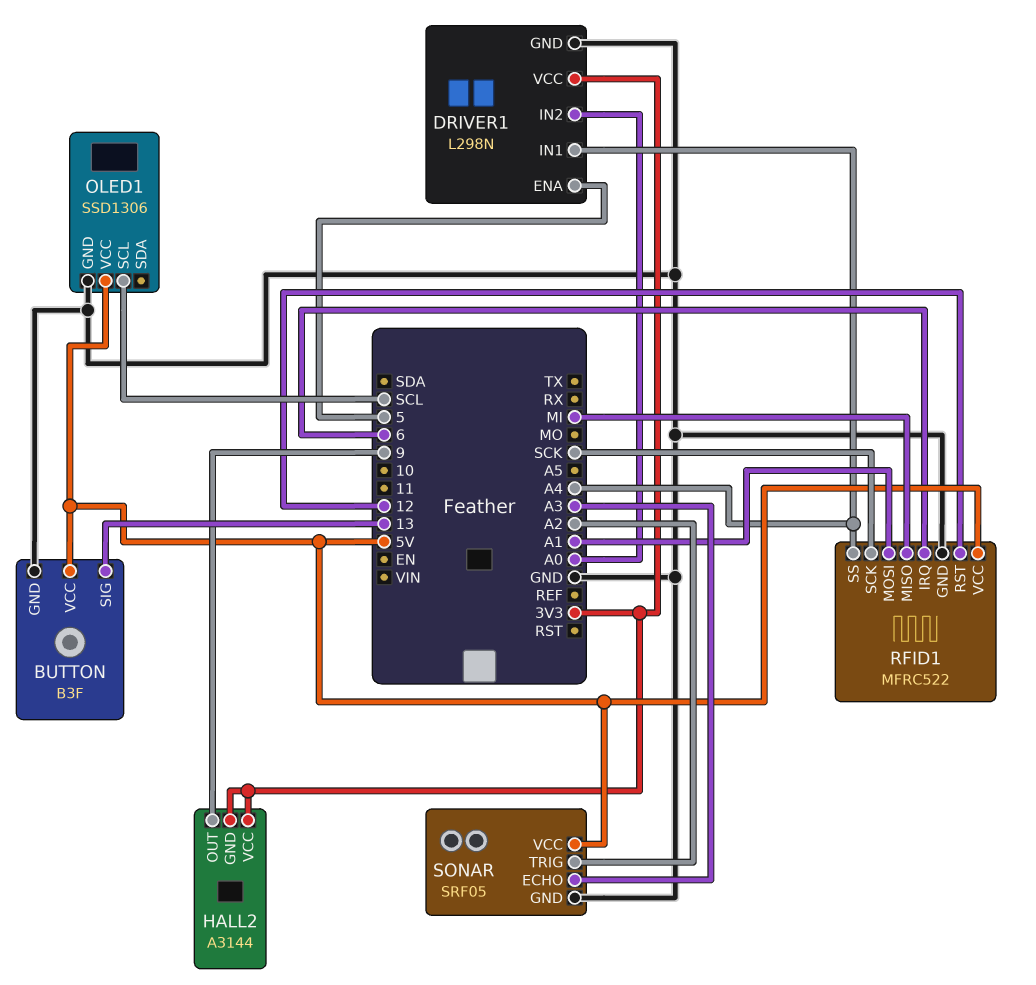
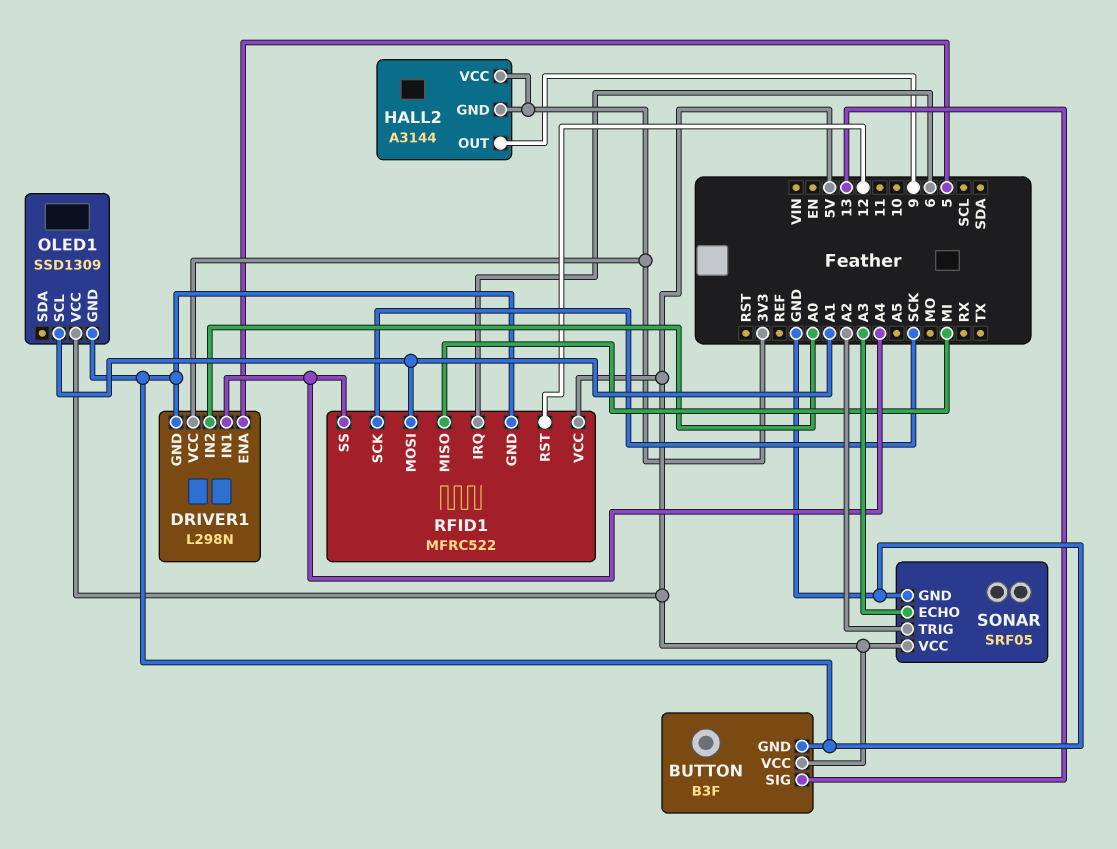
OLED1: SSD1306 -> SSD1309
OLED1 pin SCL: SCL -> A1

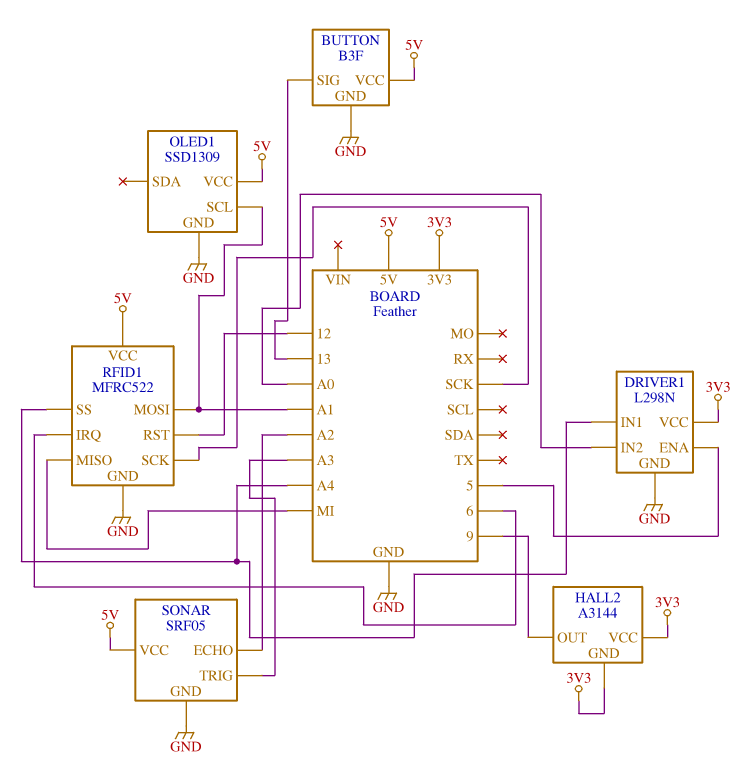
SONAR pin ECHO: A3 -> A2
SONAR pin TRIG: A2 -> A3

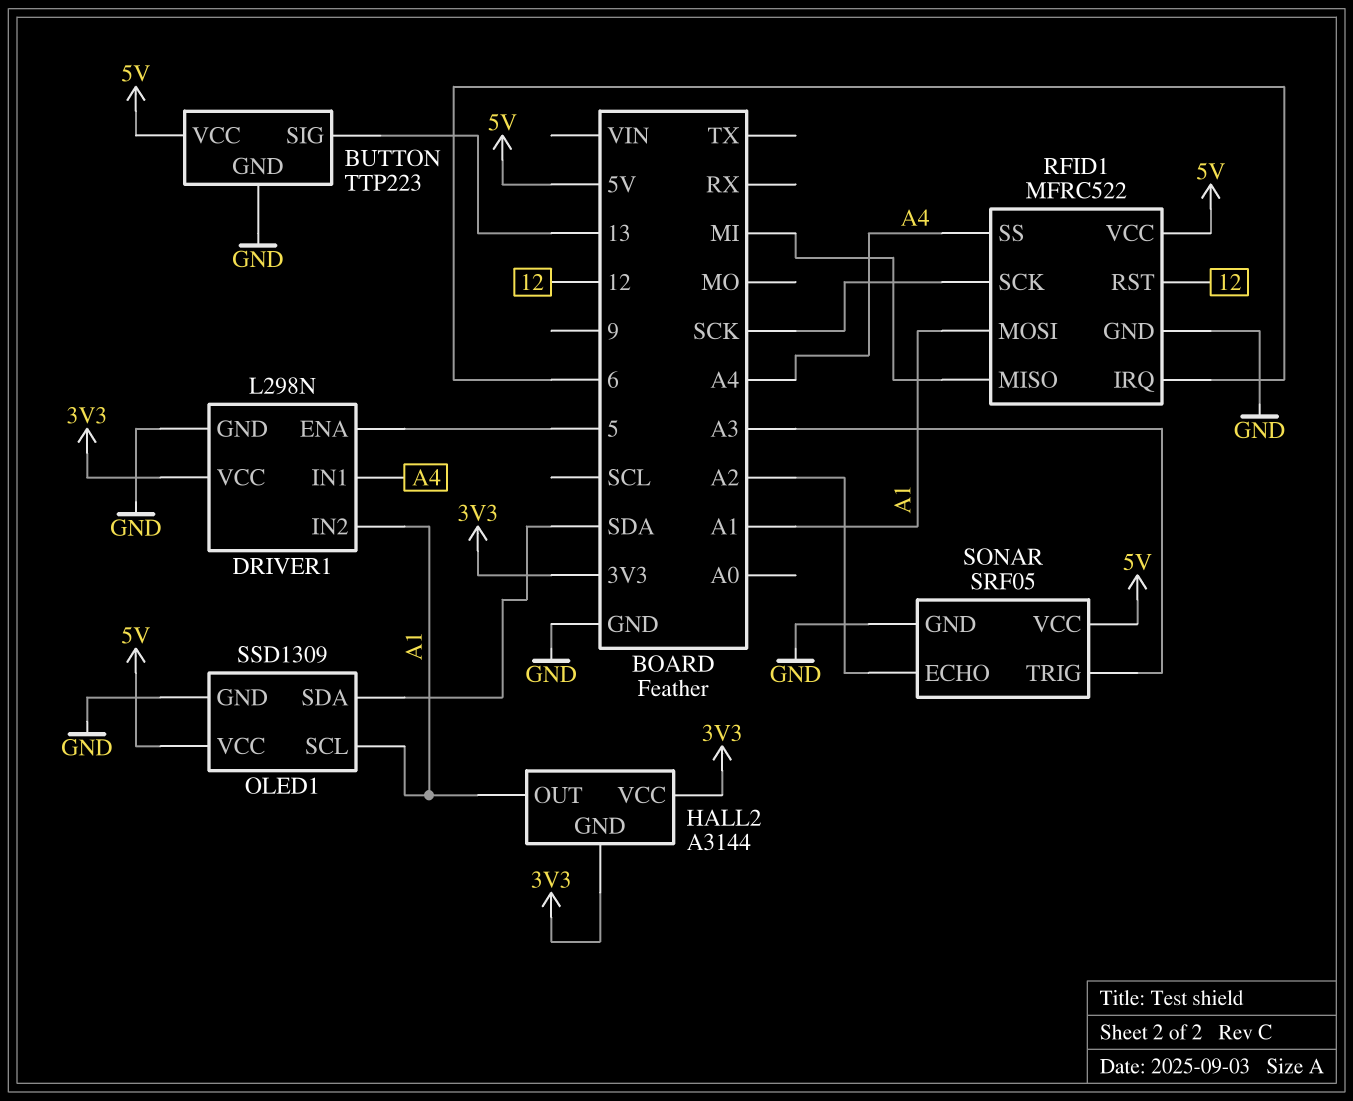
BUTTON: B3F -> TTP223
DRIVER1 pin IN2: A0 -> A1
HALL2 pin OUT: 9 -> A1
OLED1 pin SDA: none -> SDA

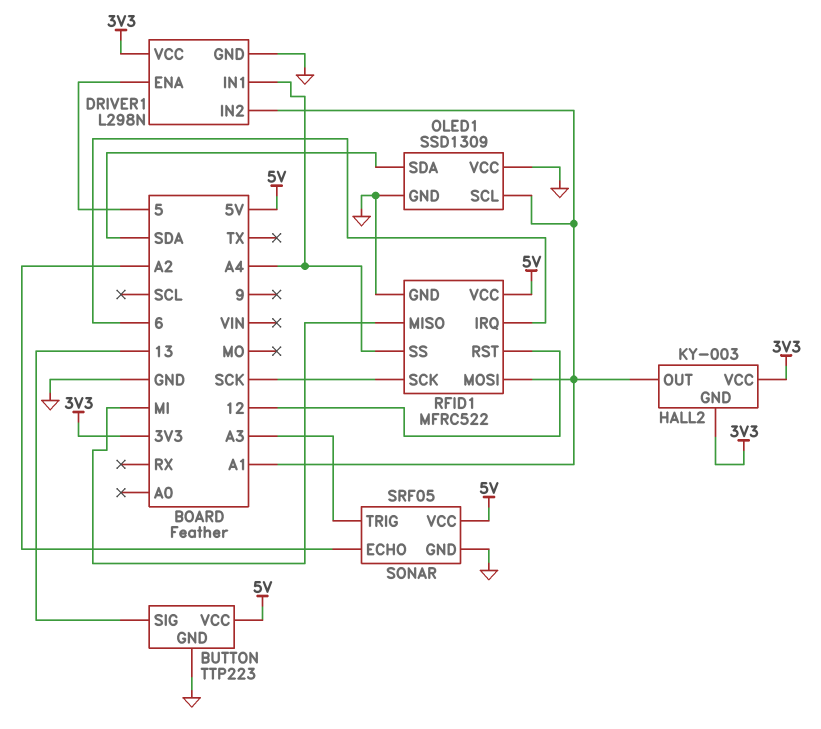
HALL2: A3144 -> KY-003
OLED1 pin VCC: 5V -> GND

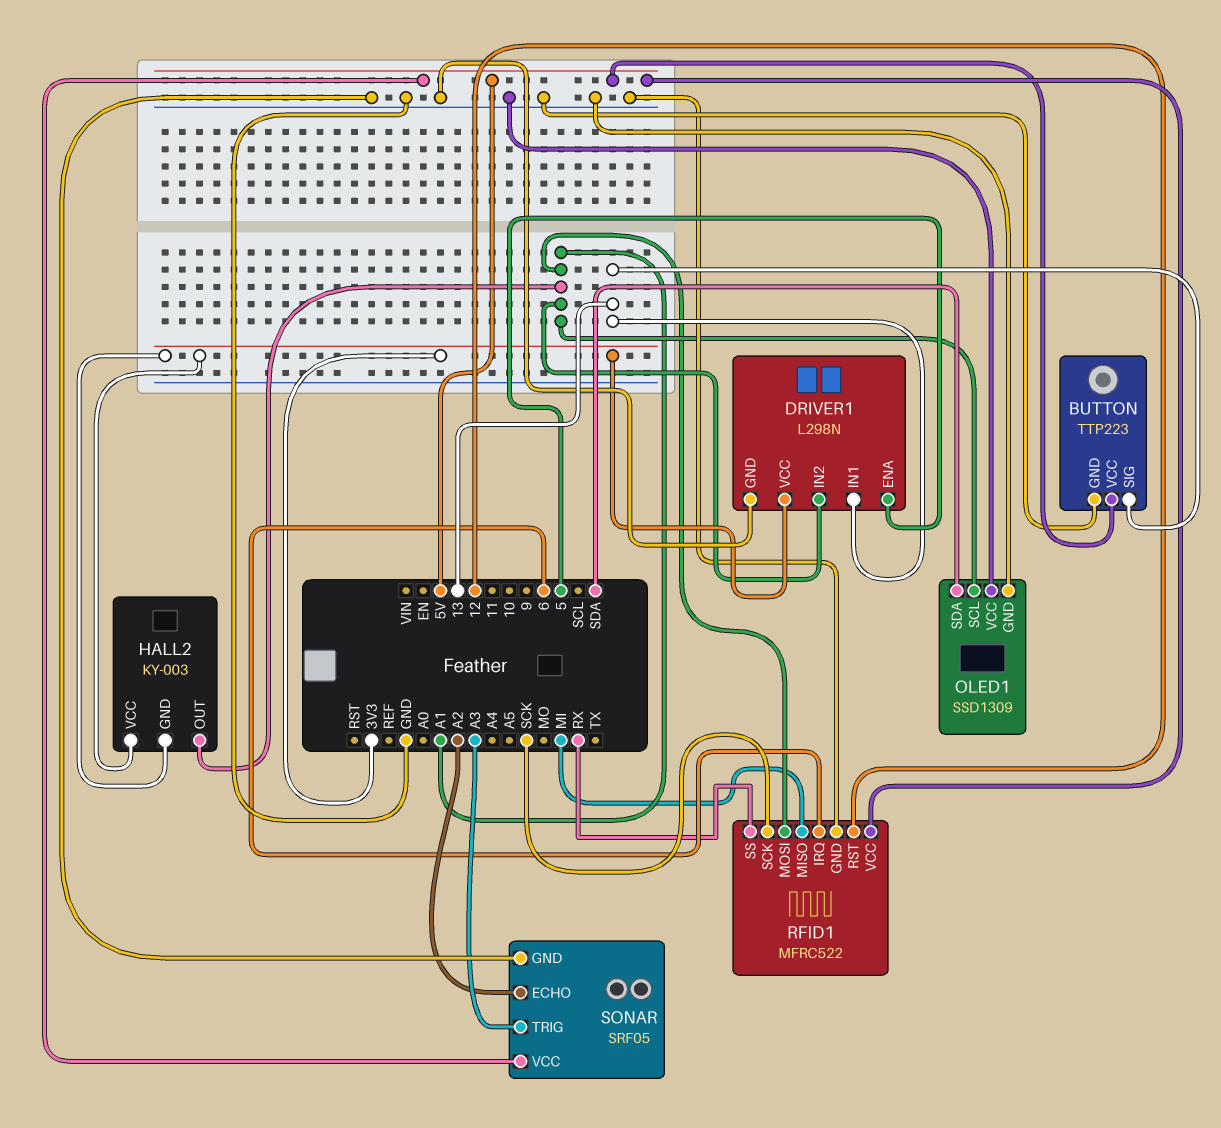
DRIVER1 pin IN1: A4 -> 13
RFID1 pin SS: A4 -> RX

